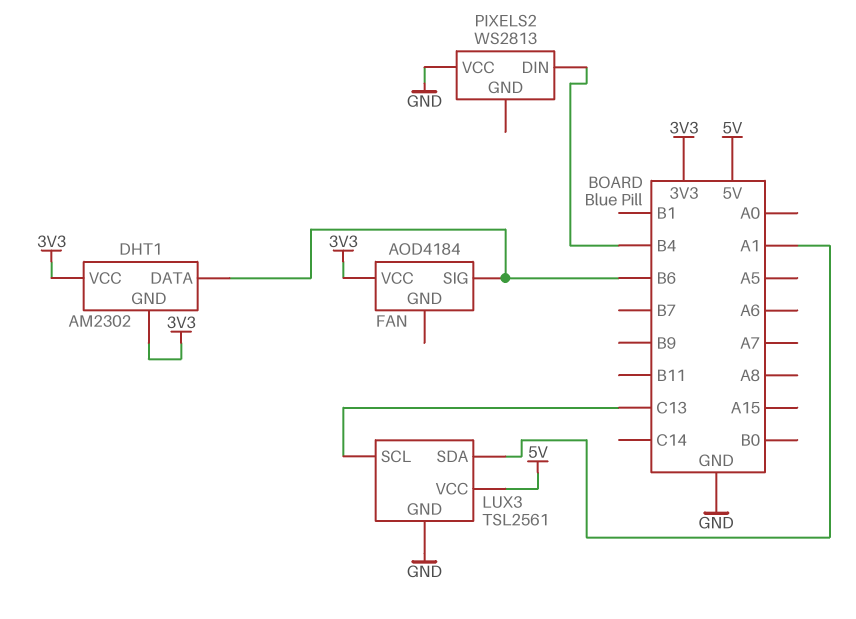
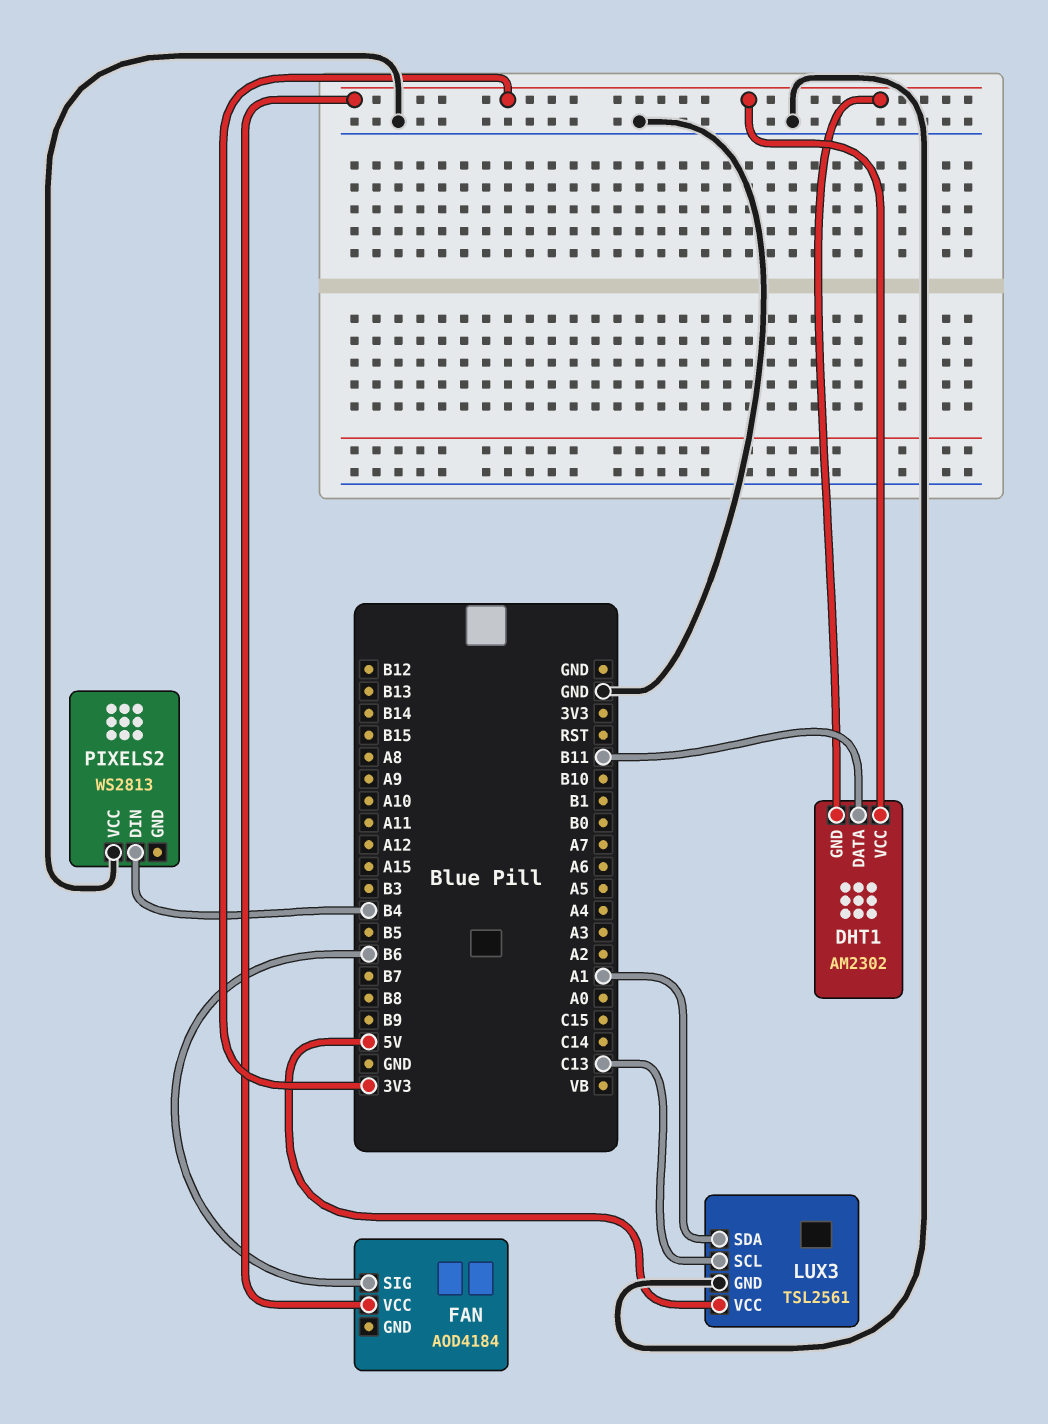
DHT1 pin DATA: B6 -> B11

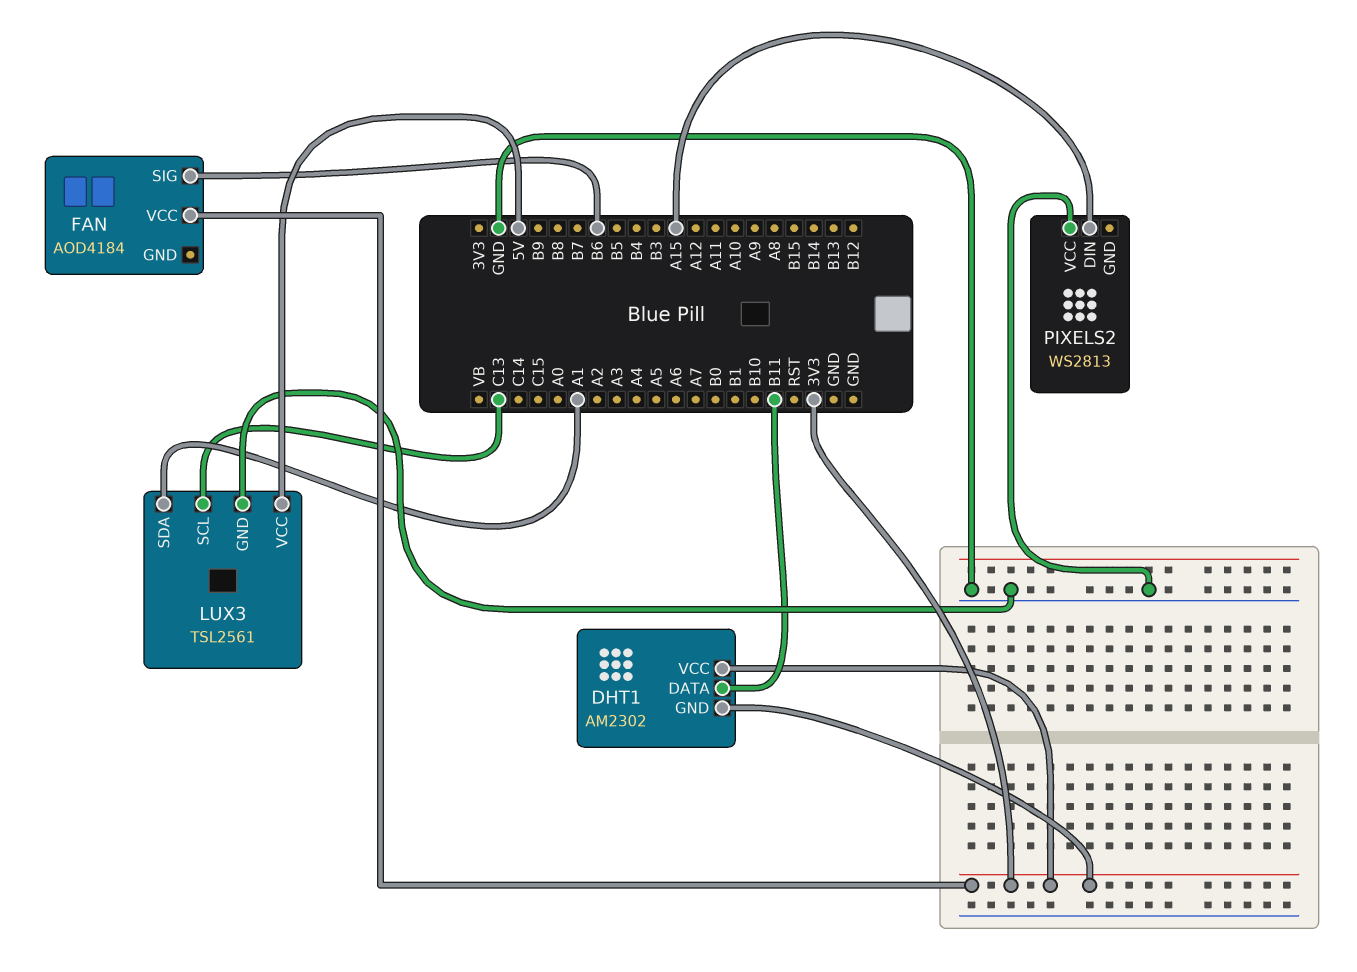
PIXELS2 pin DIN: B4 -> A15

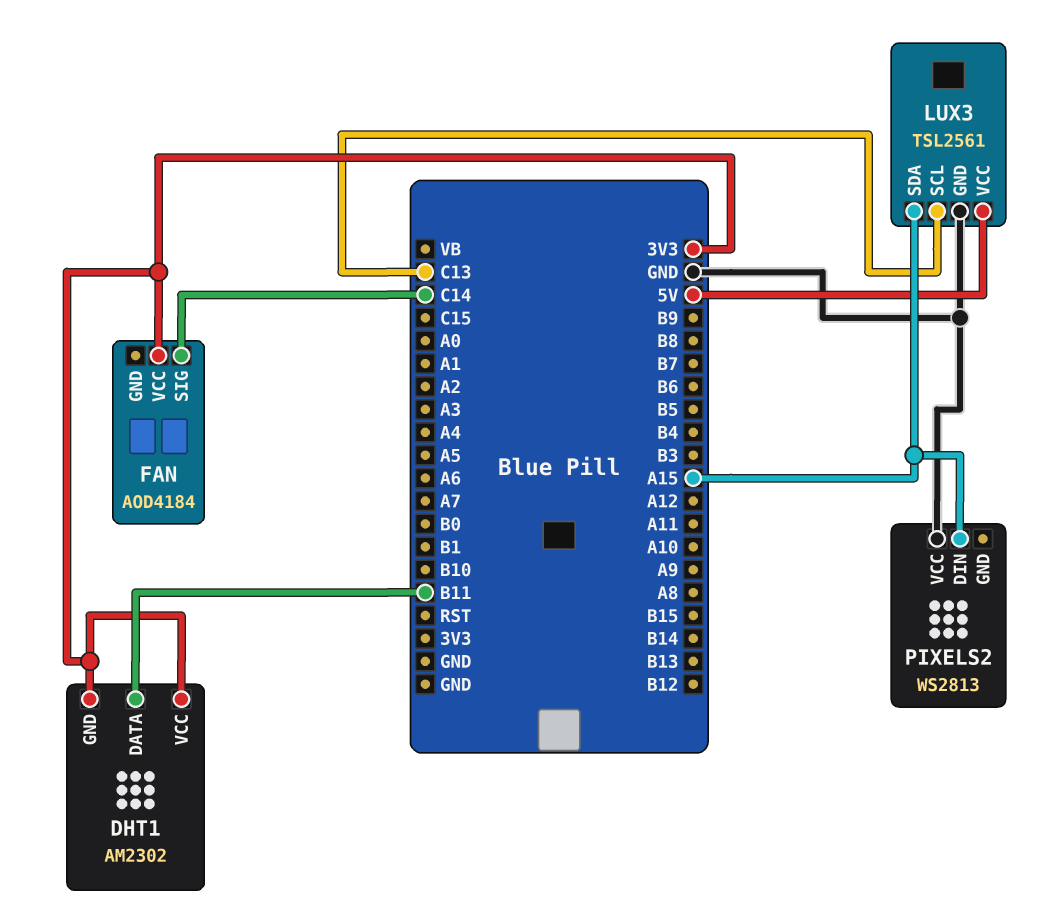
FAN pin SIG: B6 -> C14
LUX3 pin SDA: A1 -> A15

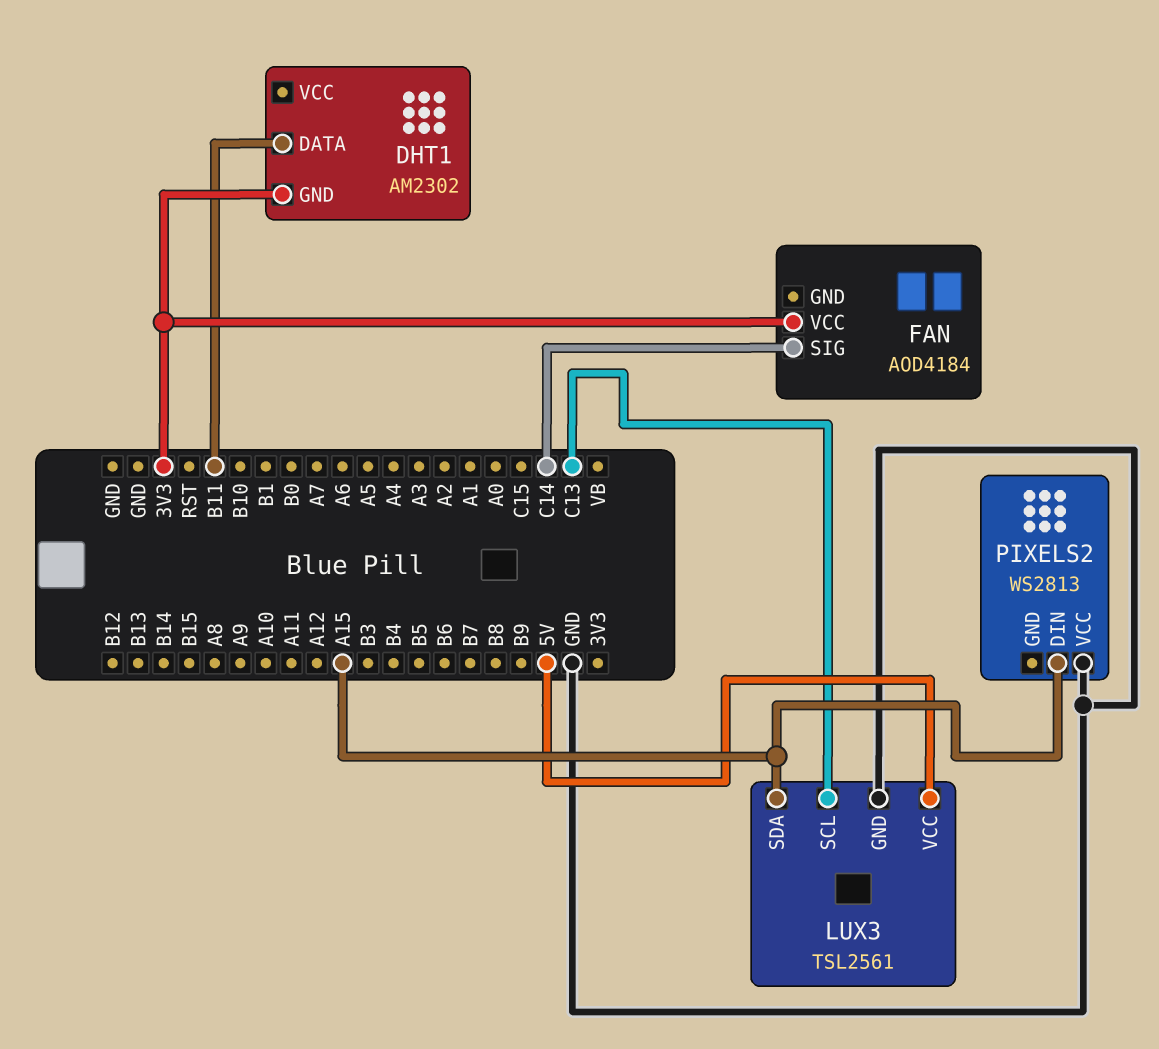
DHT1 pin VCC: 3V3 -> none

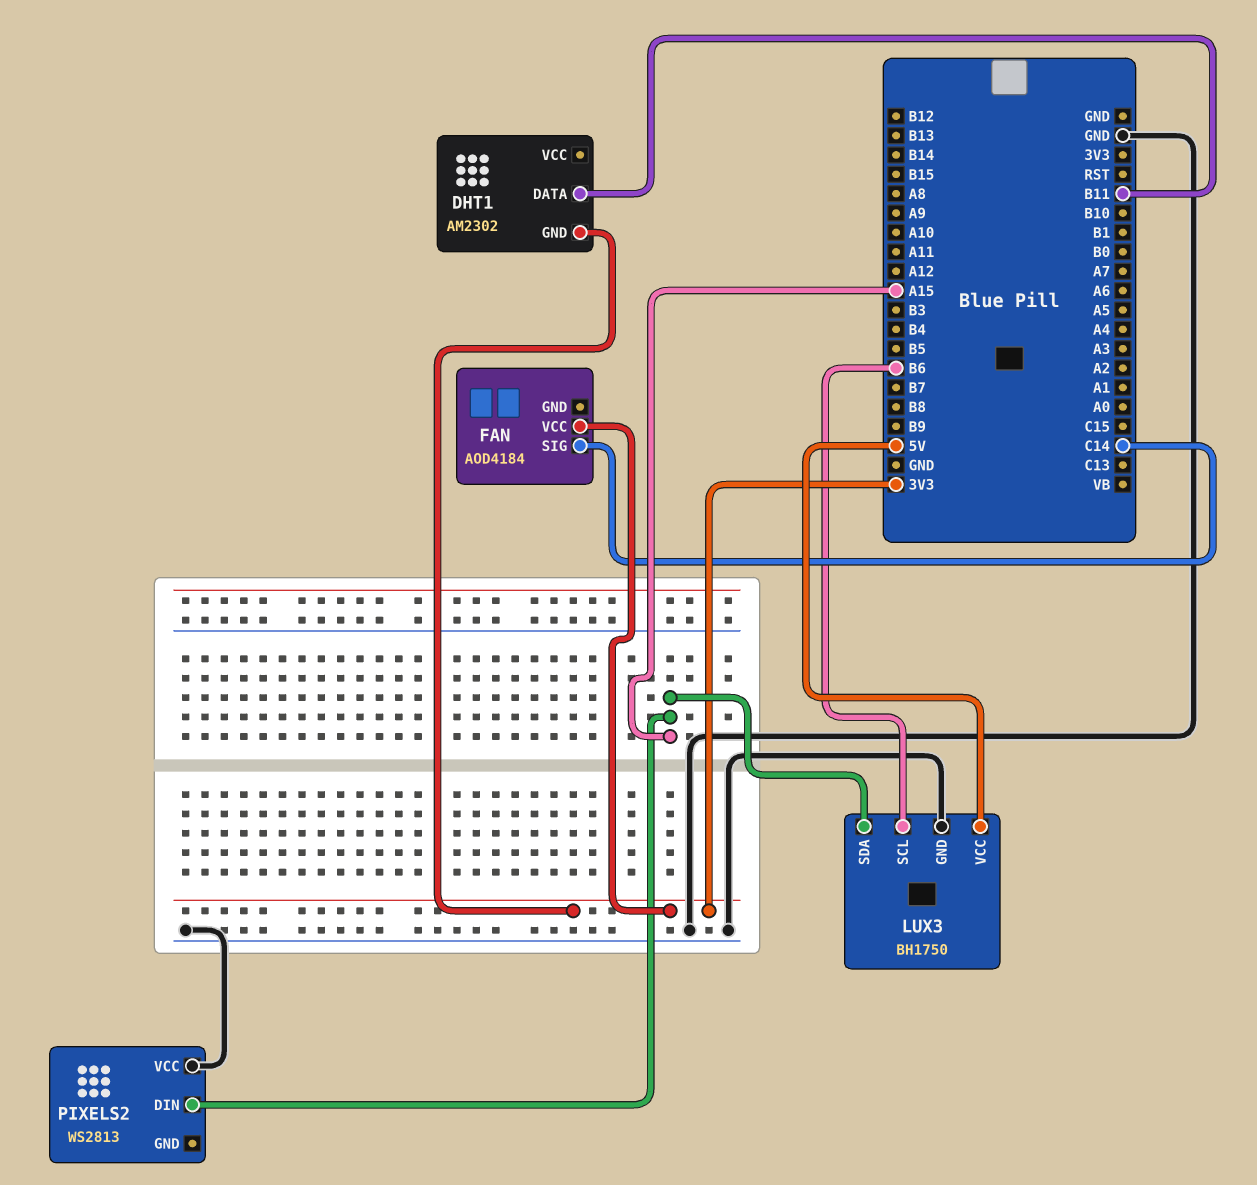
LUX3: TSL2561 -> BH1750
LUX3 pin SCL: C13 -> B6

